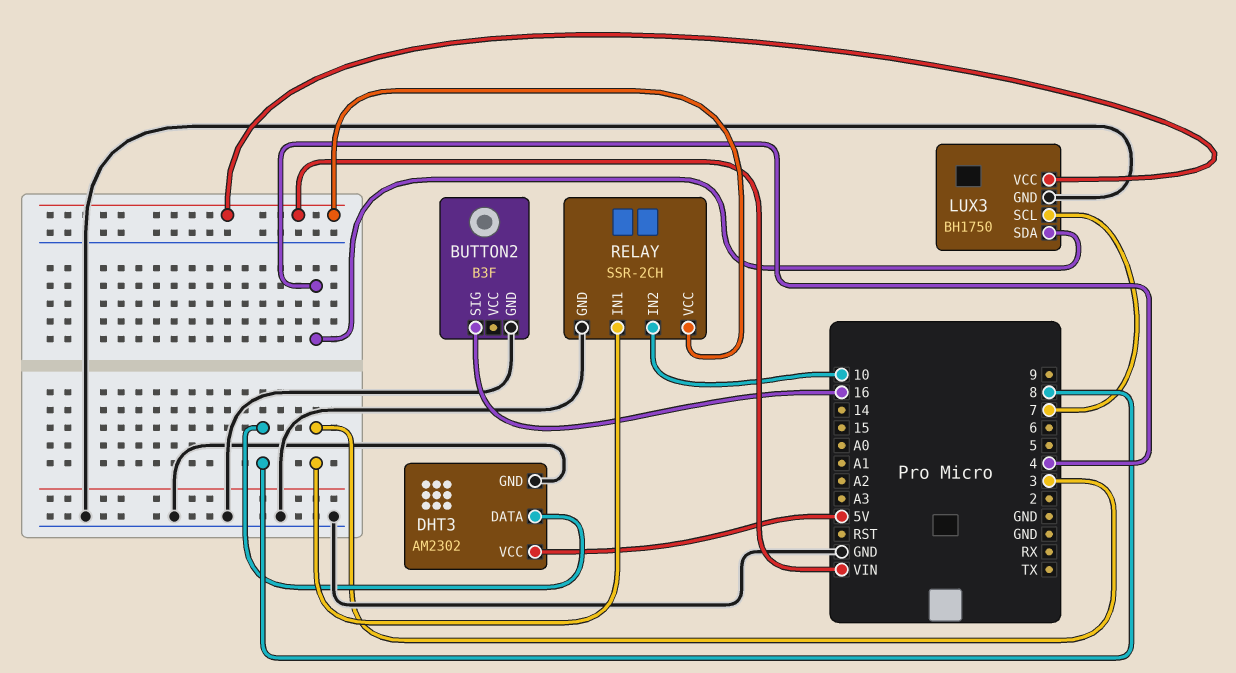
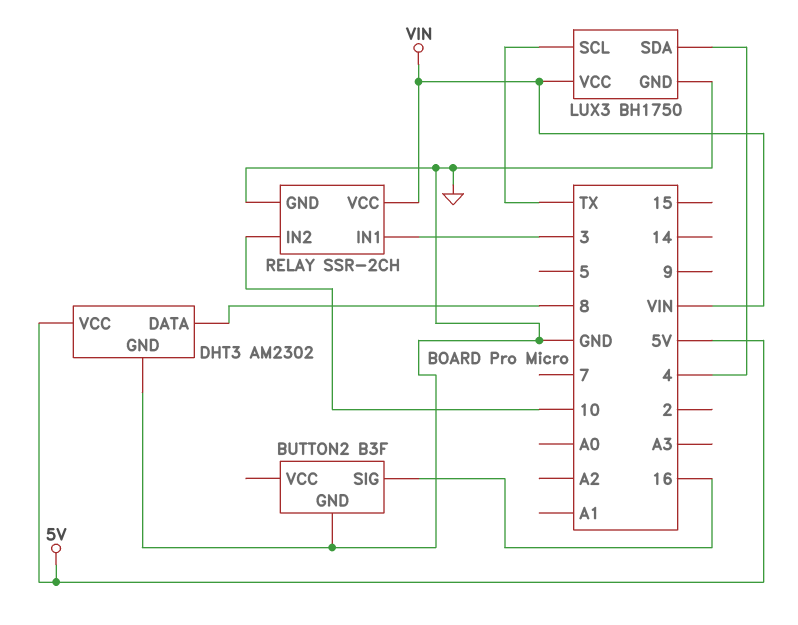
LUX3 pin SCL: 7 -> TX

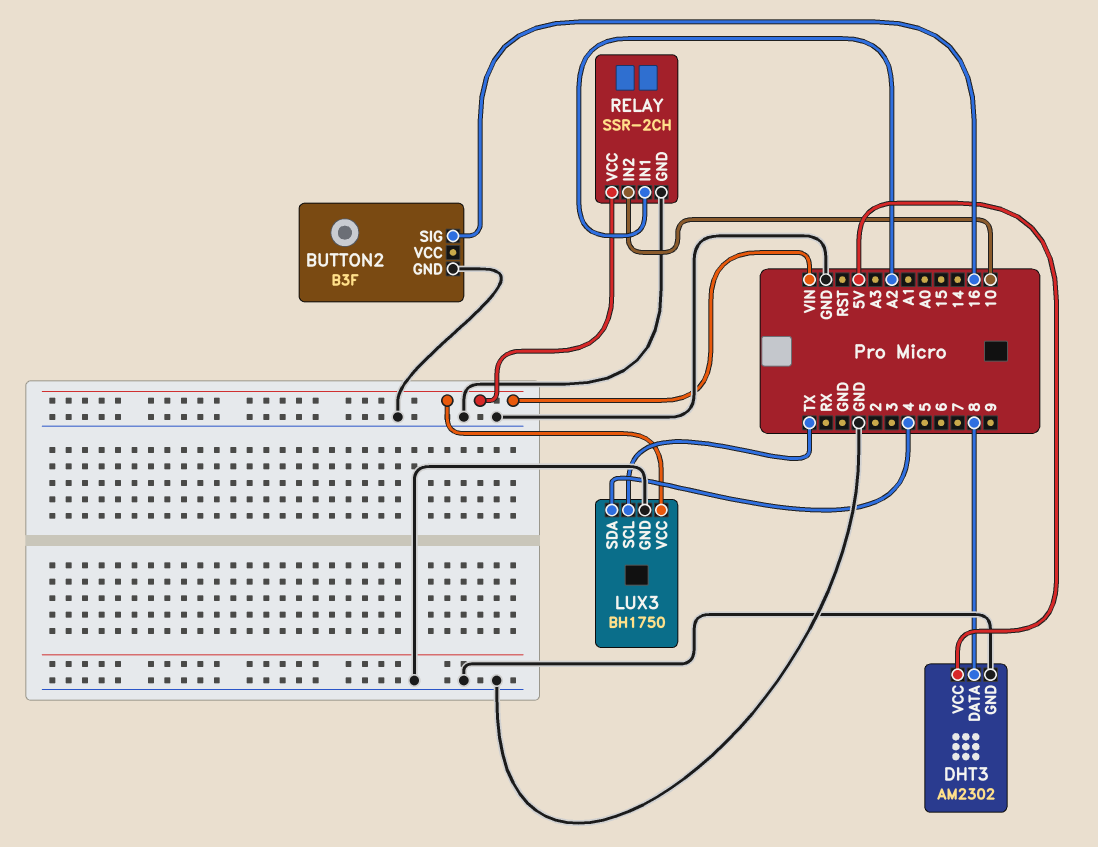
RELAY pin IN1: 3 -> A2

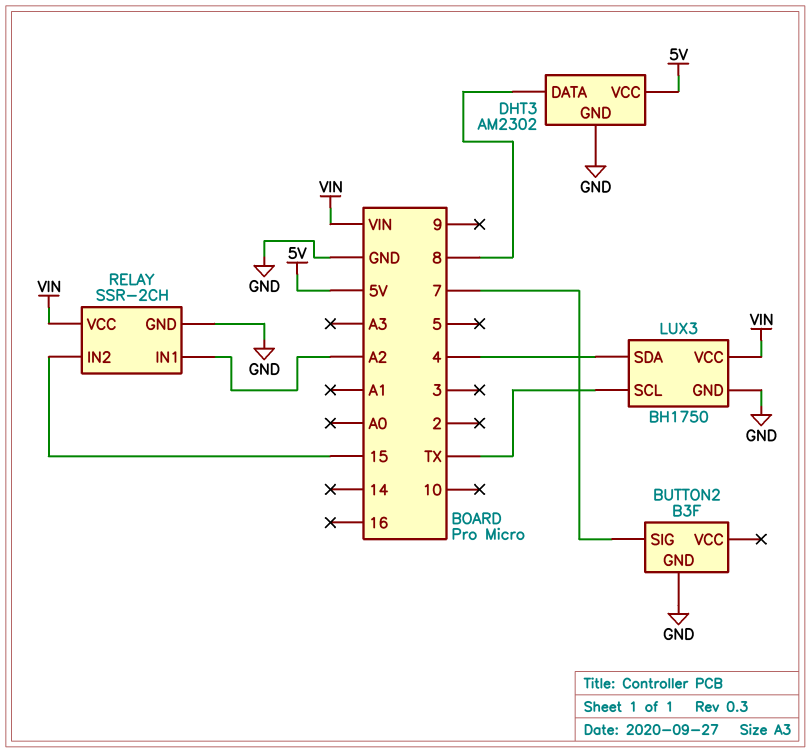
BUTTON2 pin SIG: 16 -> 7
RELAY pin IN2: 10 -> 15

